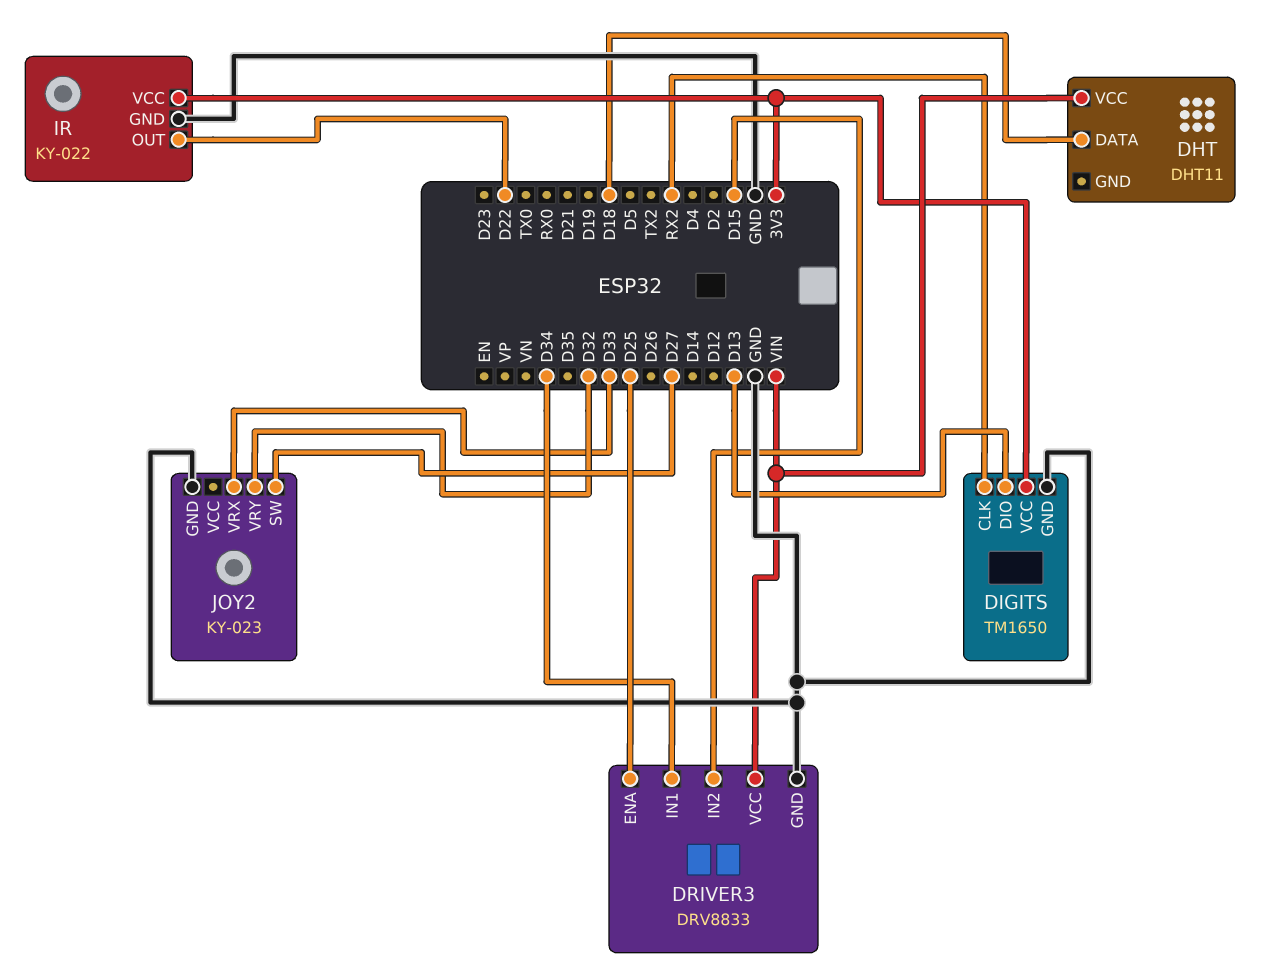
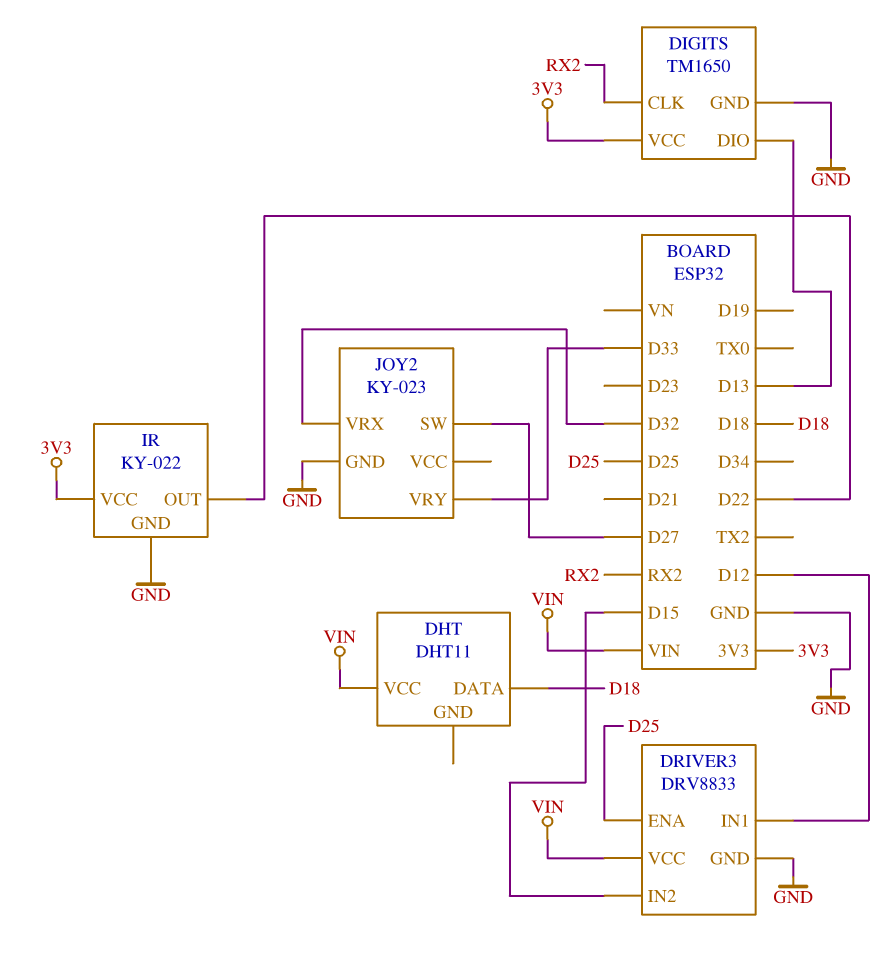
DRIVER3 pin IN1: D34 -> D12
JOY2 pin VRX: D33 -> D32
JOY2 pin VRY: D32 -> D33

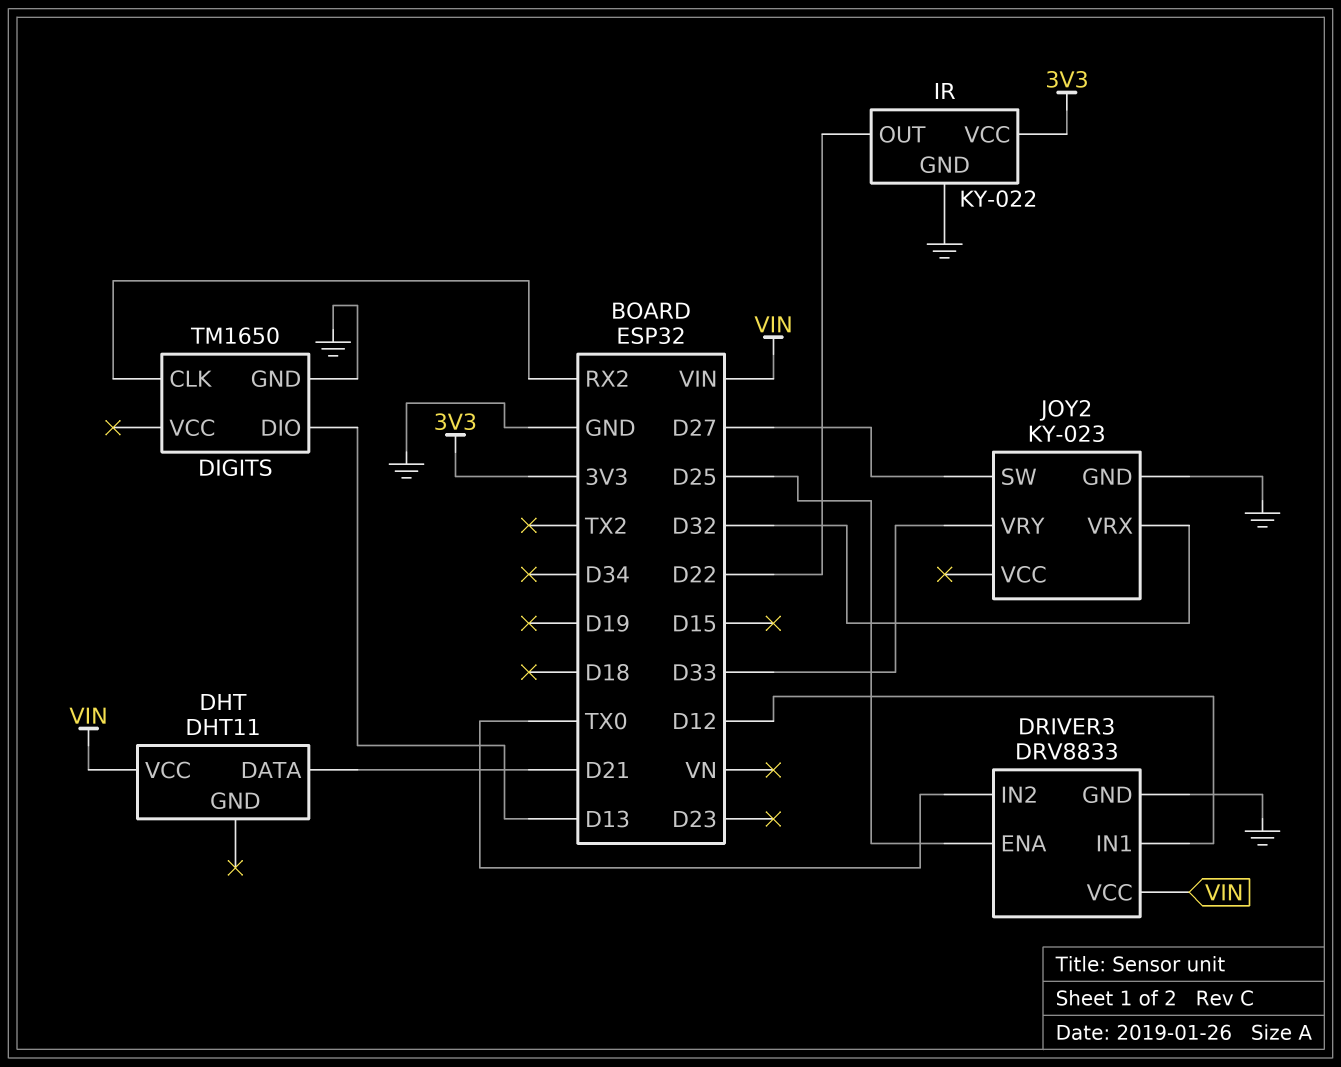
DHT pin DATA: D18 -> D21
DIGITS pin VCC: 3V3 -> none
DRIVER3 pin IN2: D15 -> TX0

